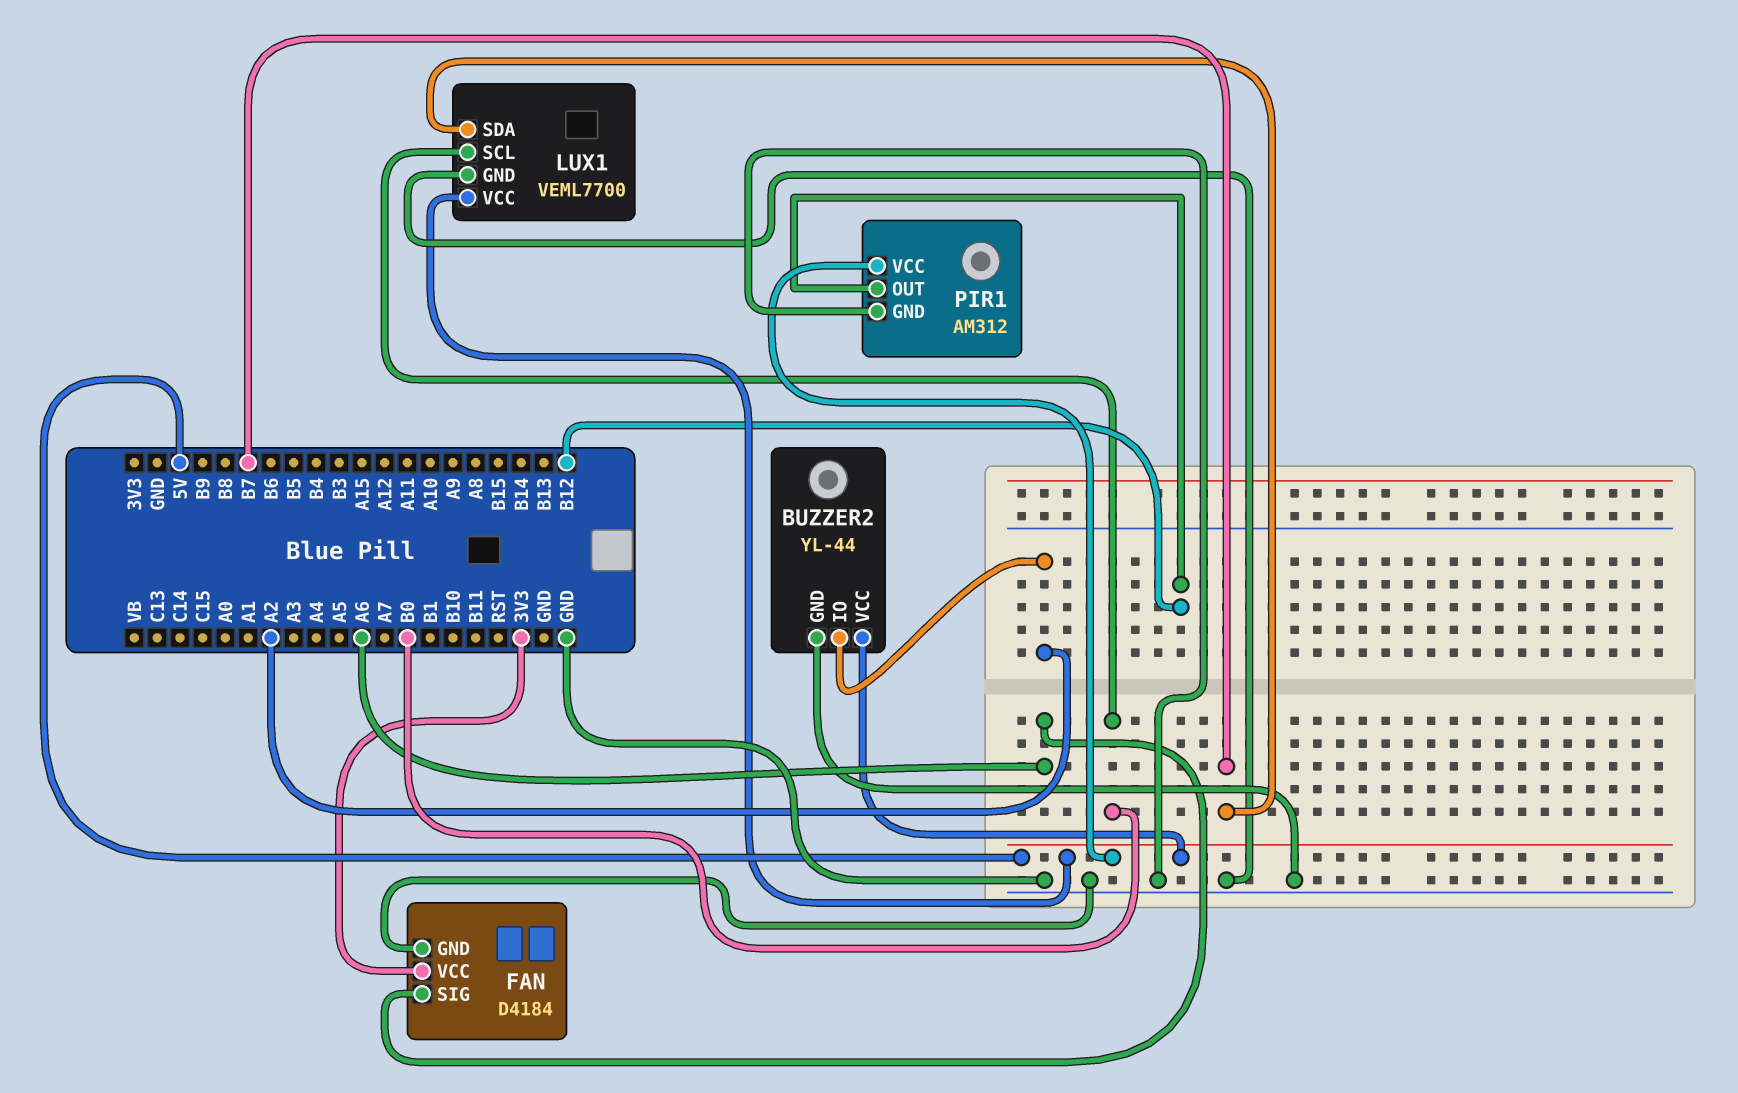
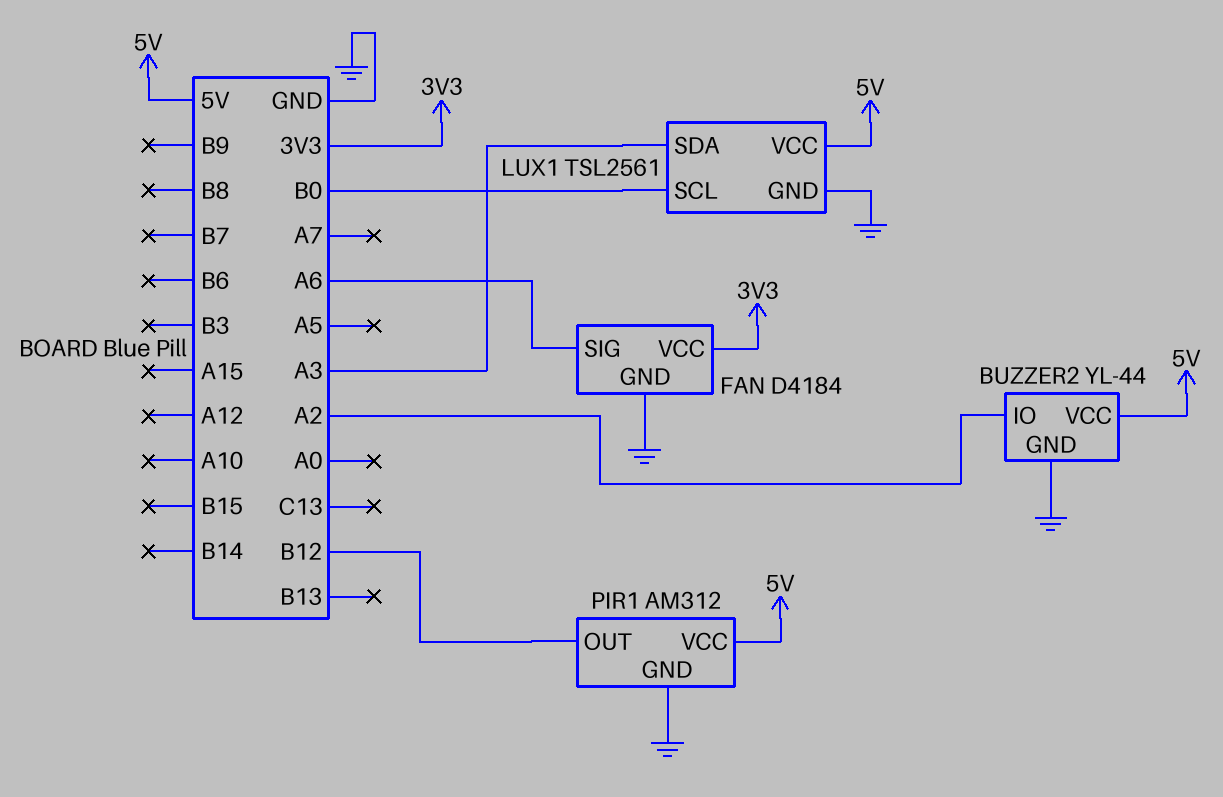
LUX1: VEML7700 -> TSL2561
LUX1 pin SDA: B7 -> A3

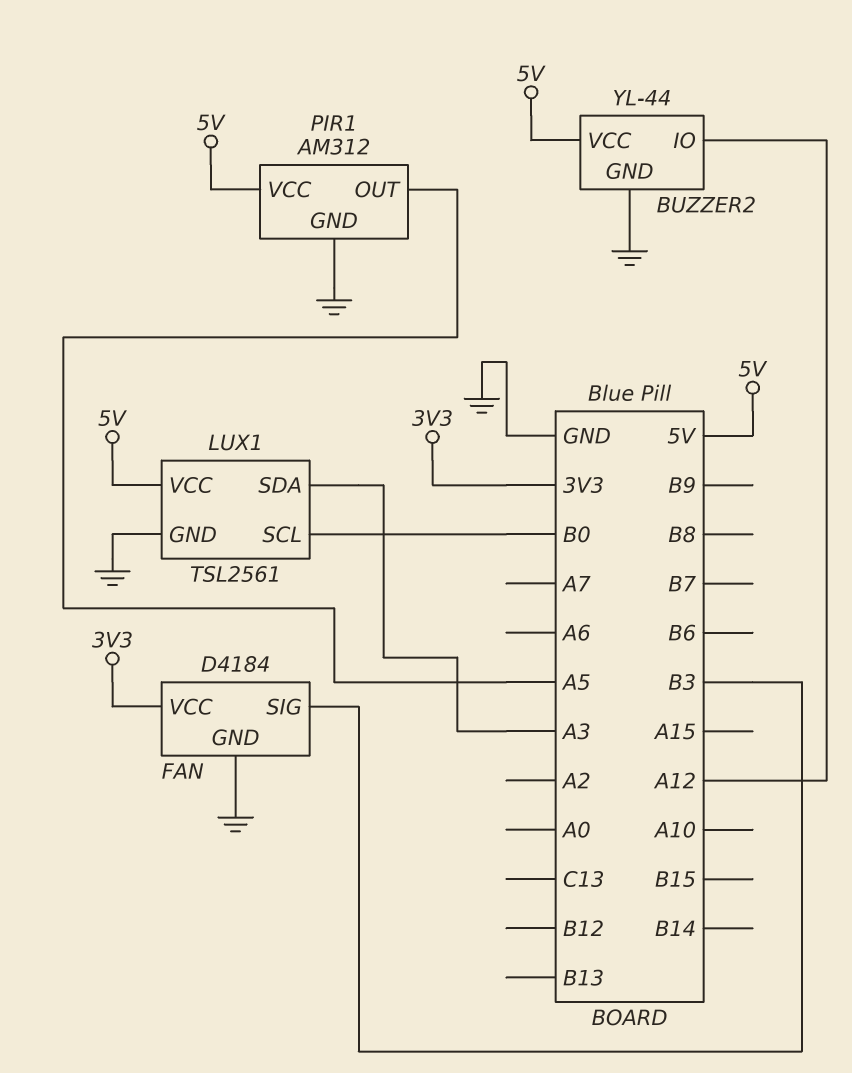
BUZZER2 pin IO: A2 -> A12
FAN pin SIG: A6 -> B3
PIR1 pin OUT: B12 -> A5

